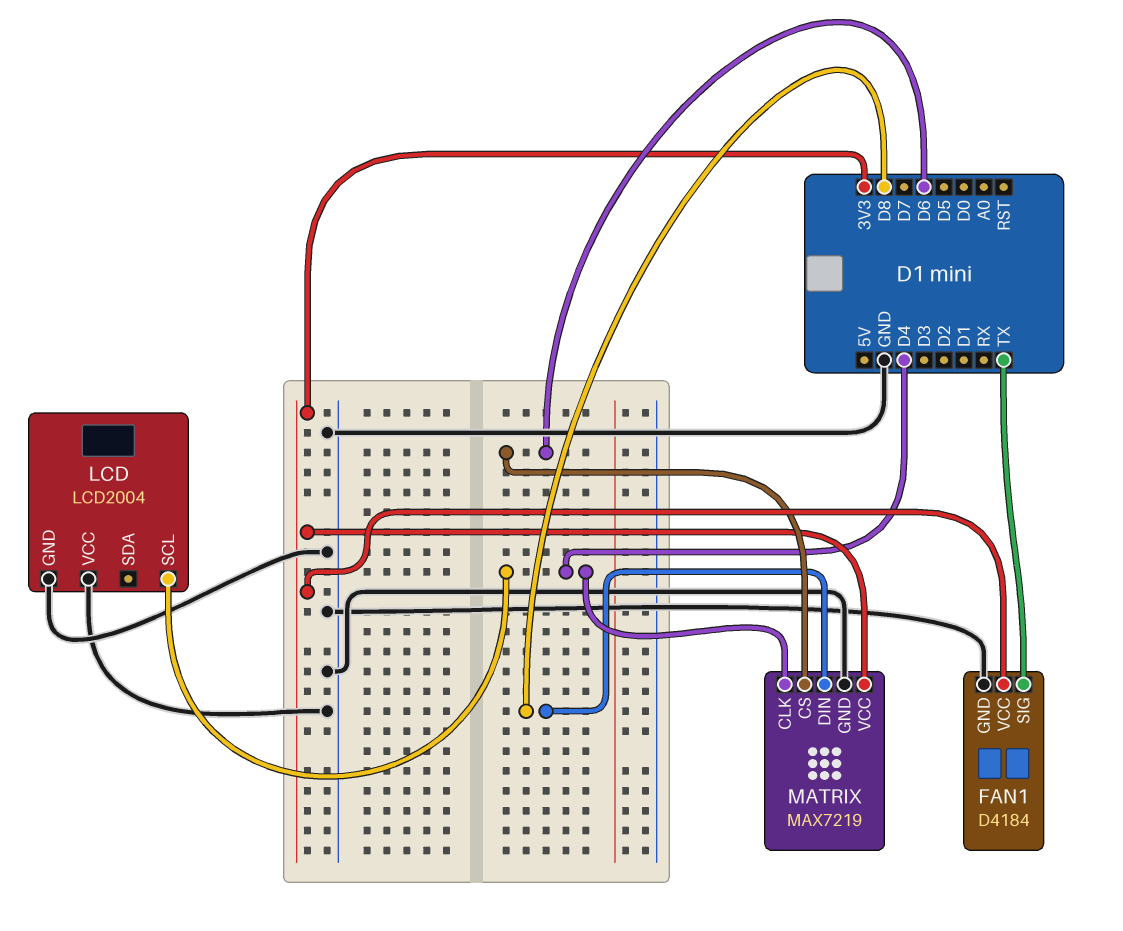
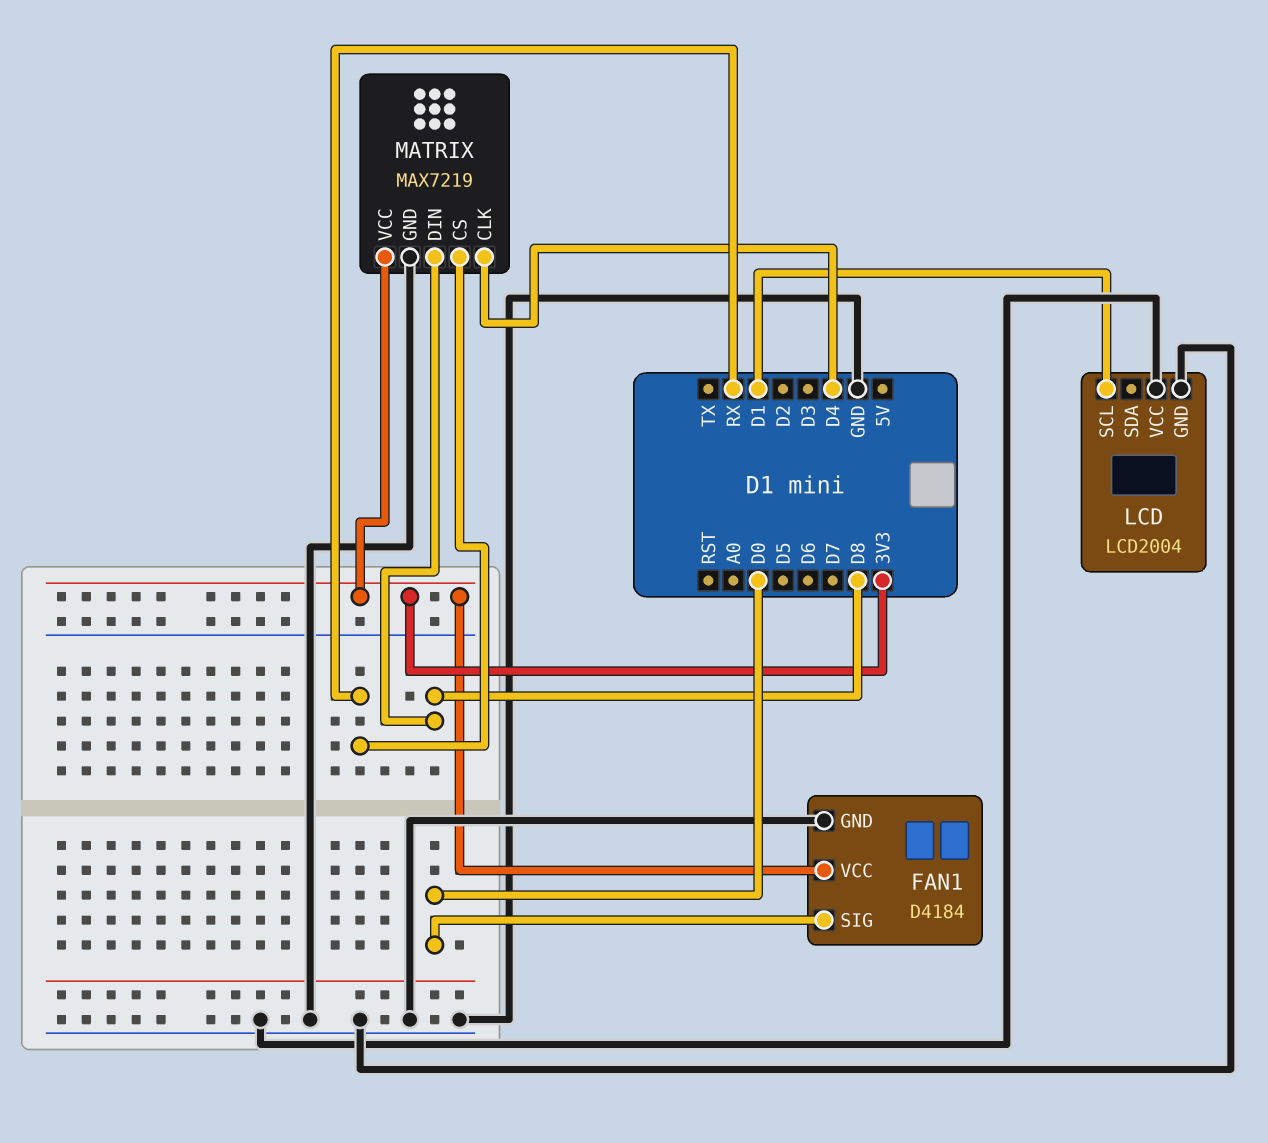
FAN1 pin SIG: TX -> D0
LCD pin SCL: D4 -> D1
MATRIX pin CS: D6 -> RX

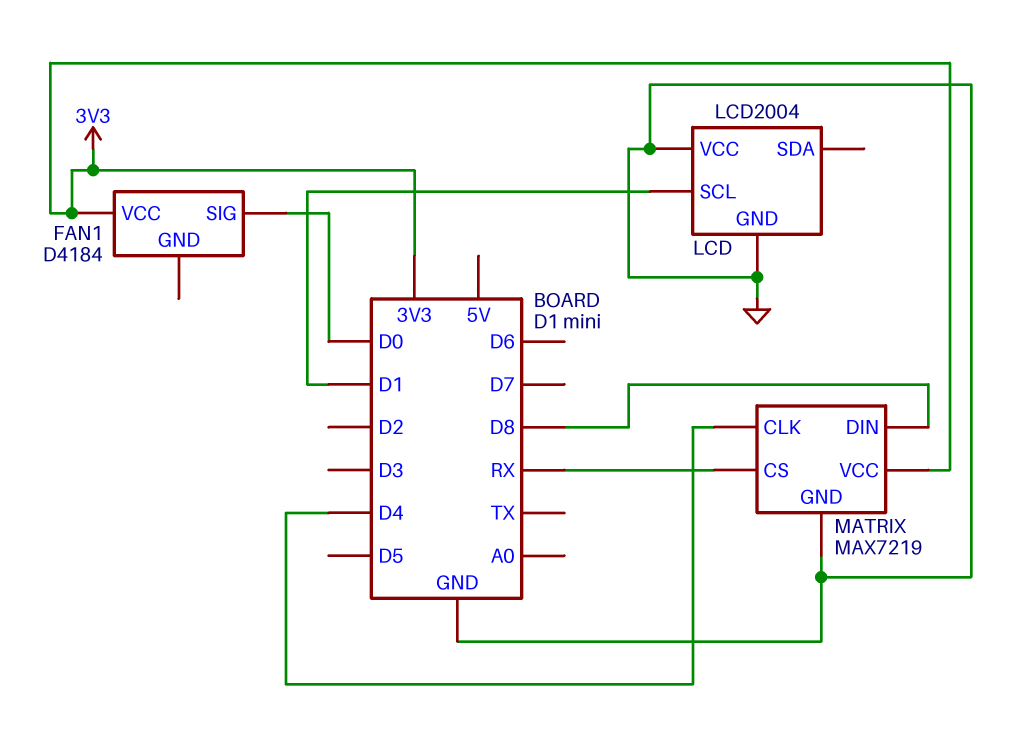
FAN1 pin GND: GND -> none

